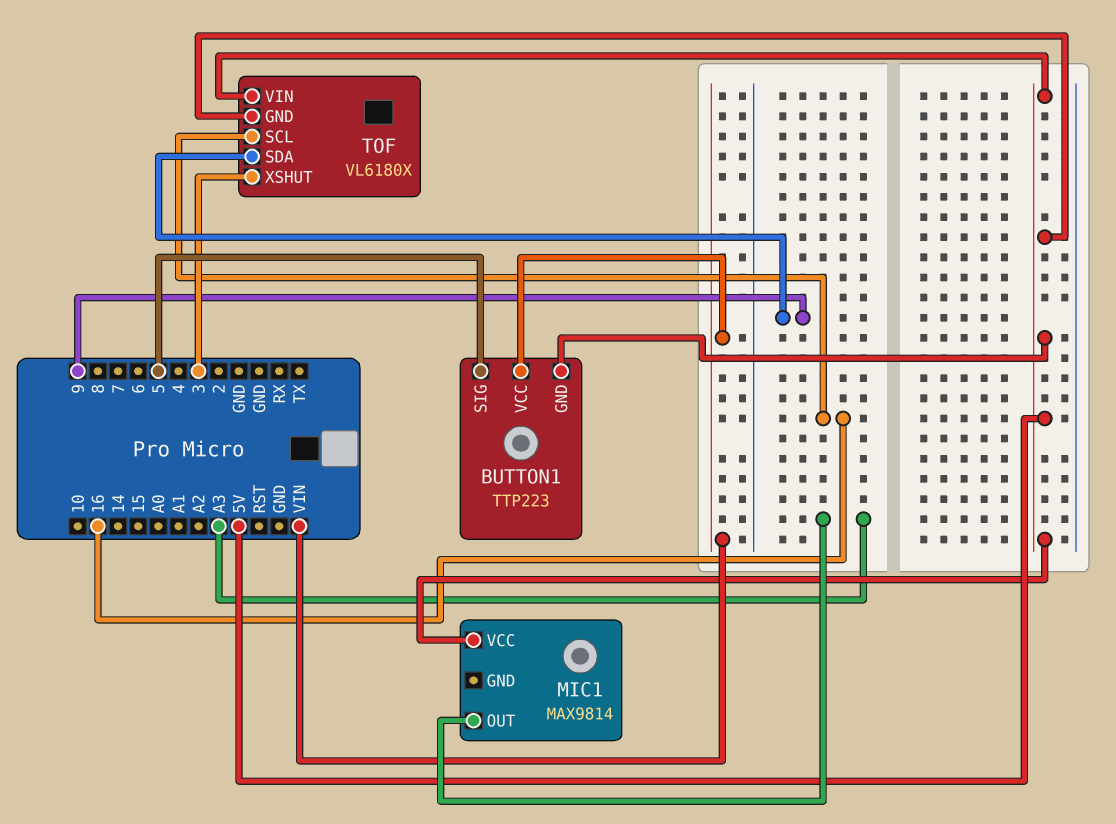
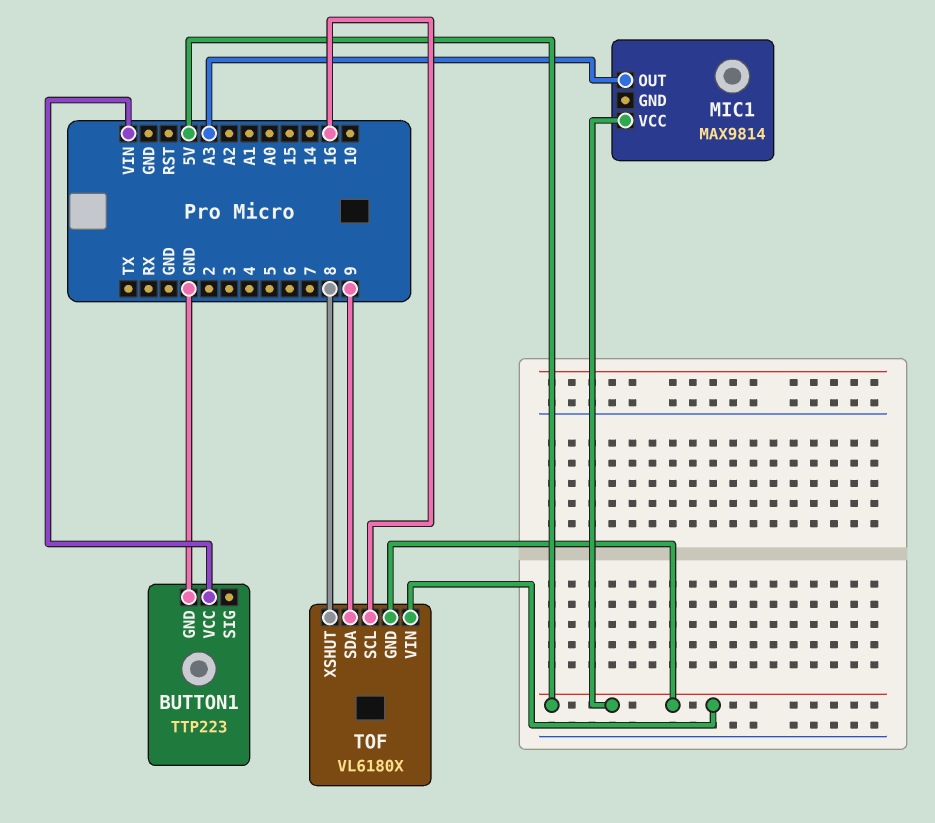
BUTTON1 pin GND: 5V -> GND
BUTTON1 pin SIG: 5 -> none
TOF pin XSHUT: 3 -> 8

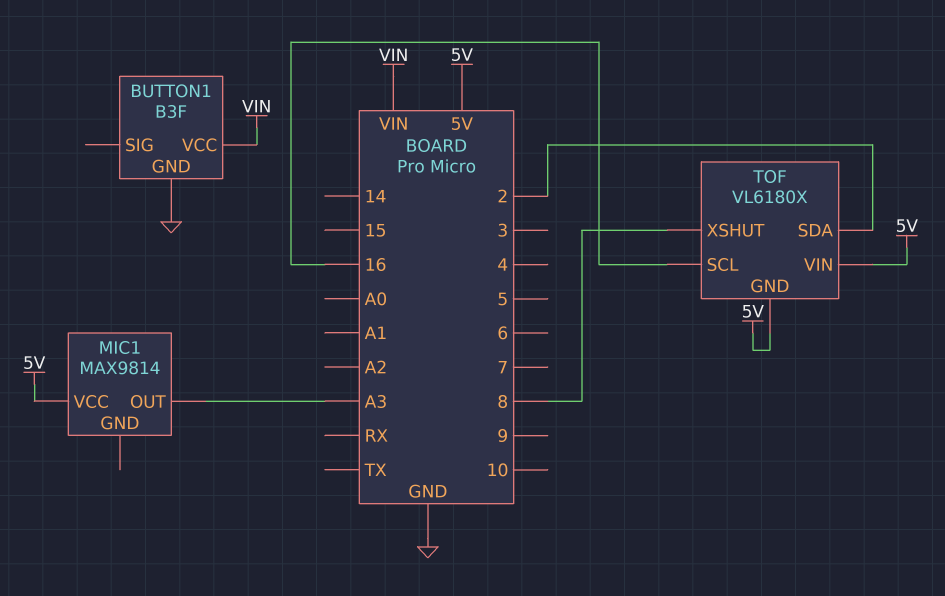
BUTTON1: TTP223 -> B3F
TOF pin SDA: 9 -> 2

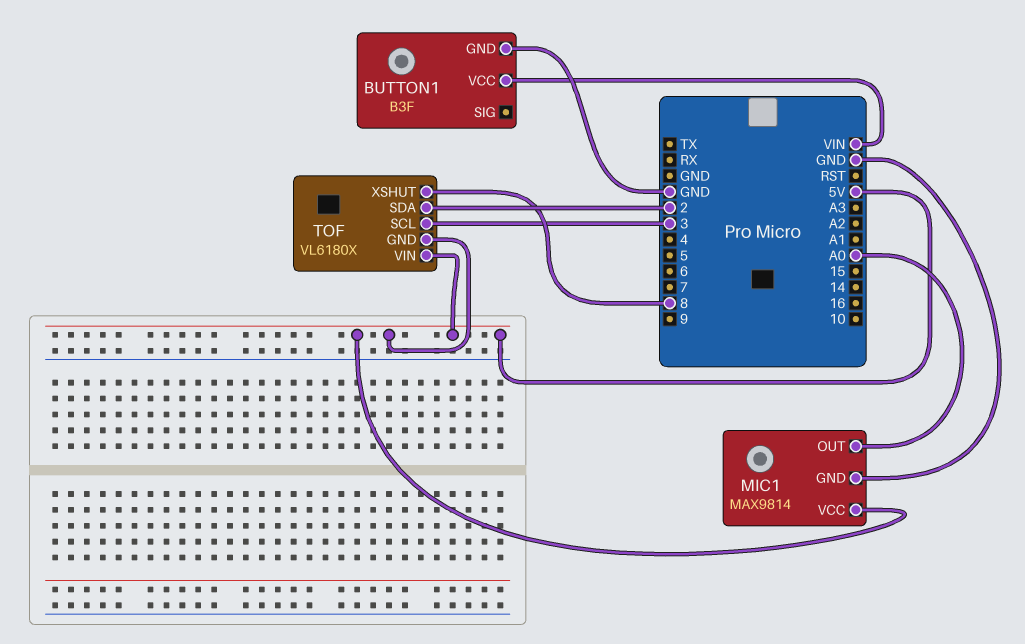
MIC1 pin GND: none -> GND
MIC1 pin OUT: A3 -> A0
TOF pin SCL: 16 -> 3

